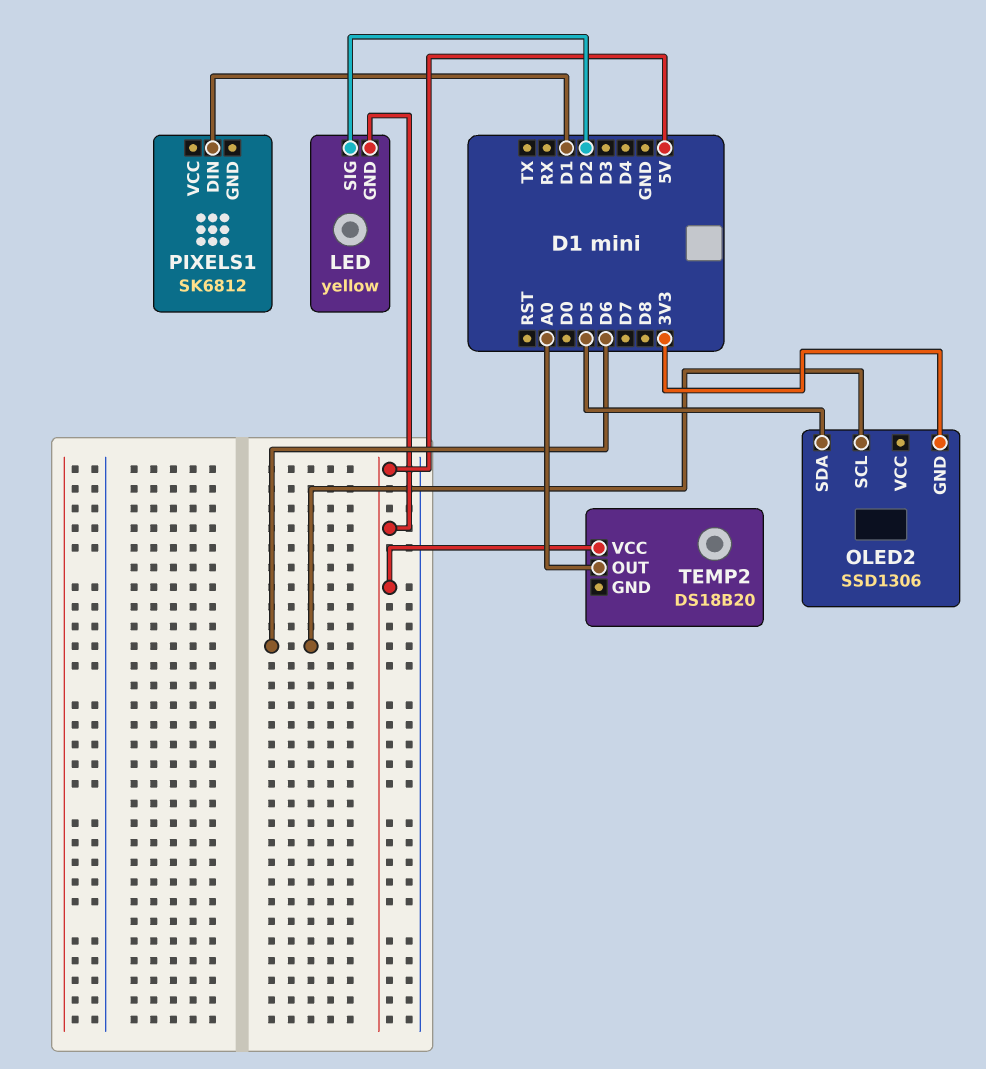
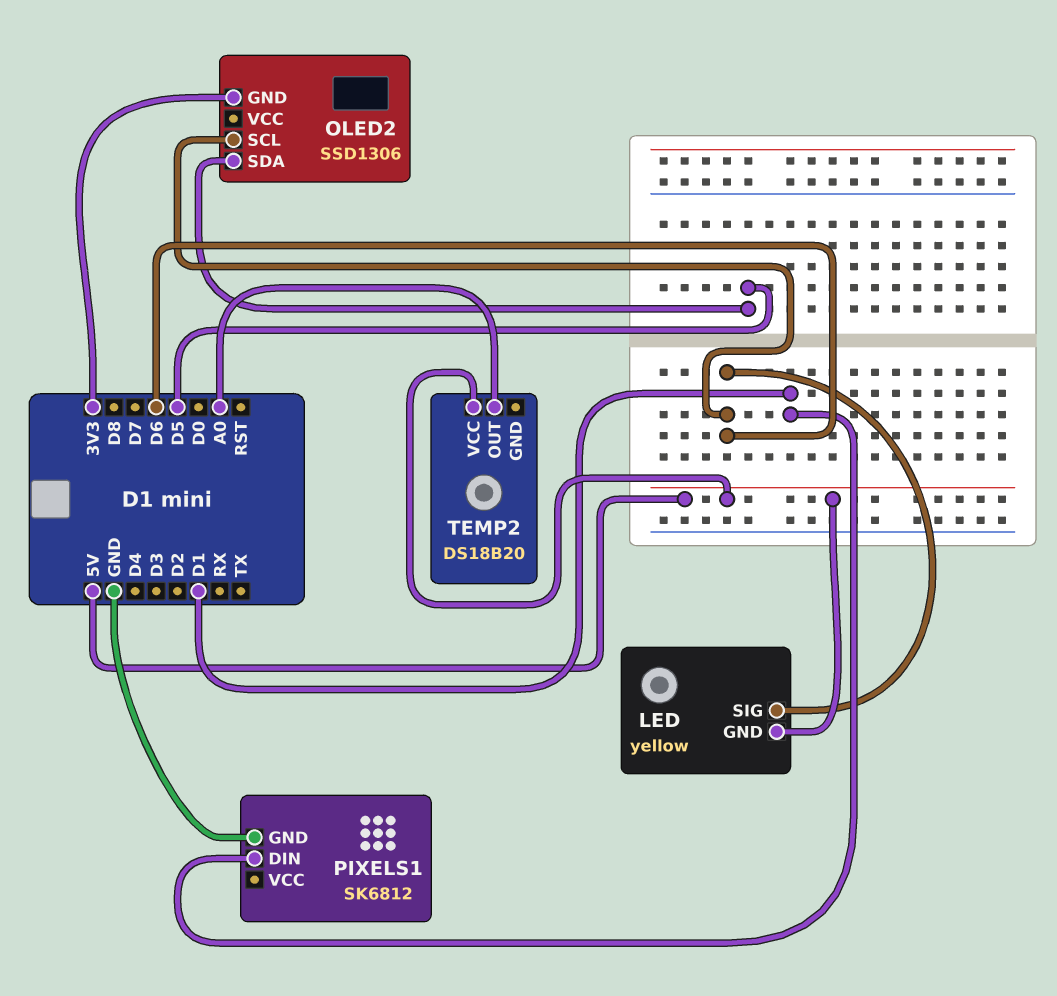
LED pin SIG: D2 -> D6
PIXELS1 pin GND: none -> GND

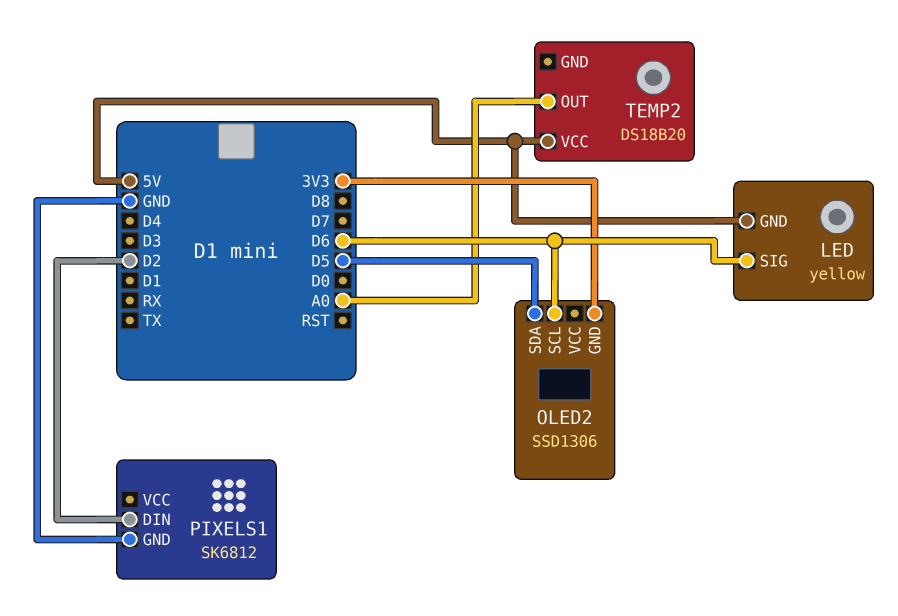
PIXELS1 pin DIN: D1 -> D2

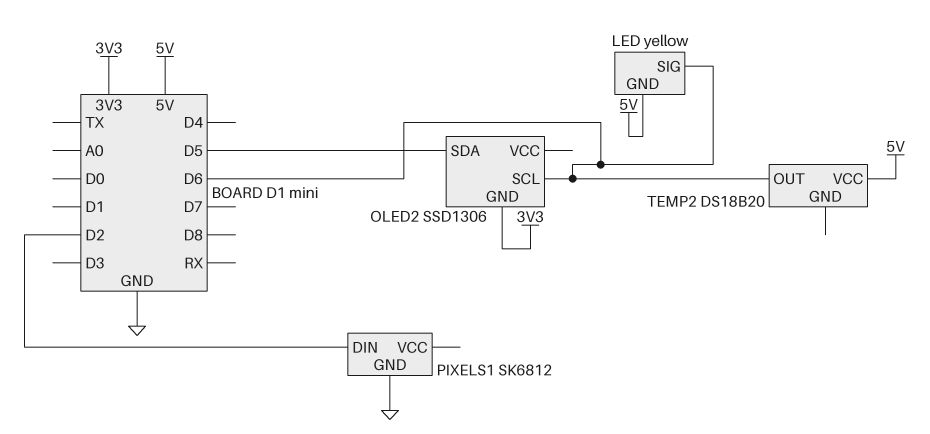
TEMP2 pin OUT: A0 -> D6

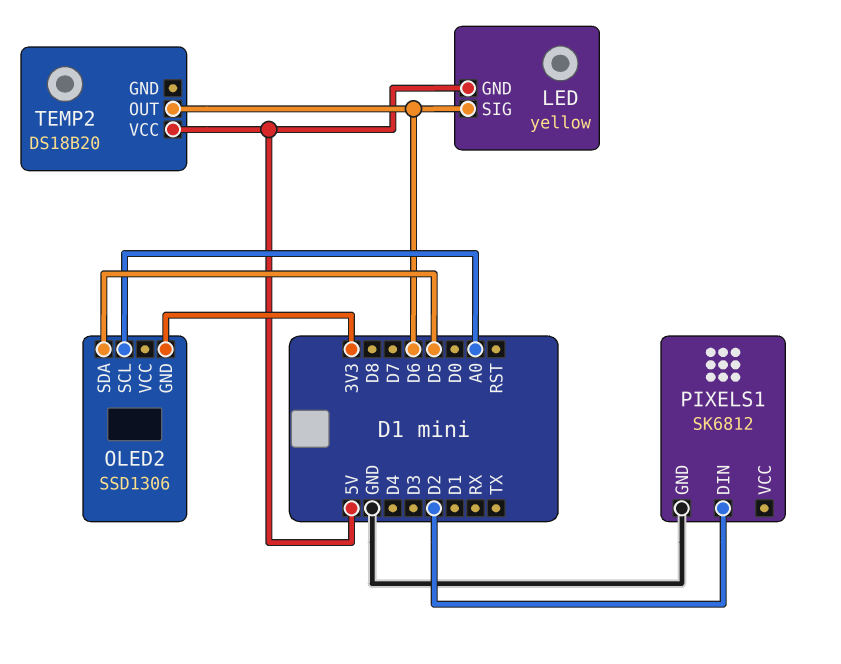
OLED2 pin SCL: D6 -> A0

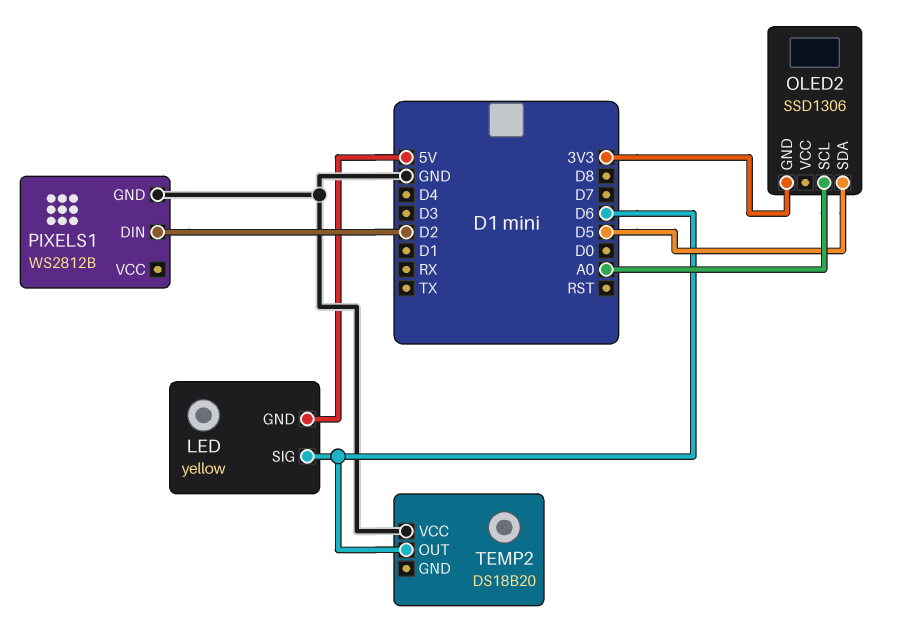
PIXELS1: SK6812 -> WS2812B
TEMP2 pin VCC: 5V -> GND

